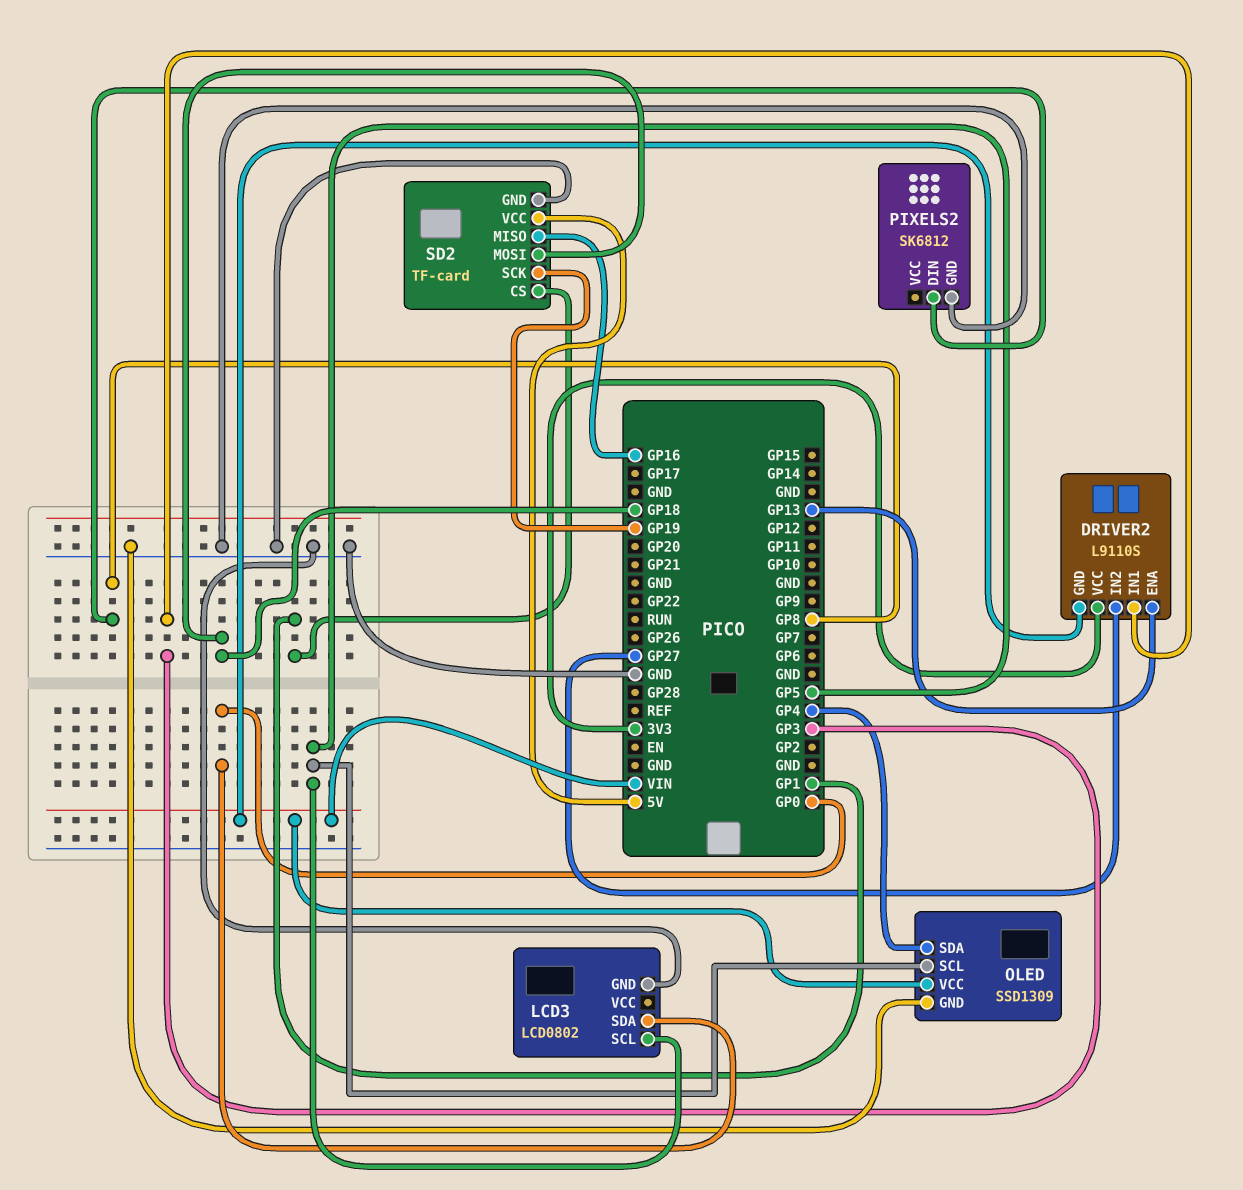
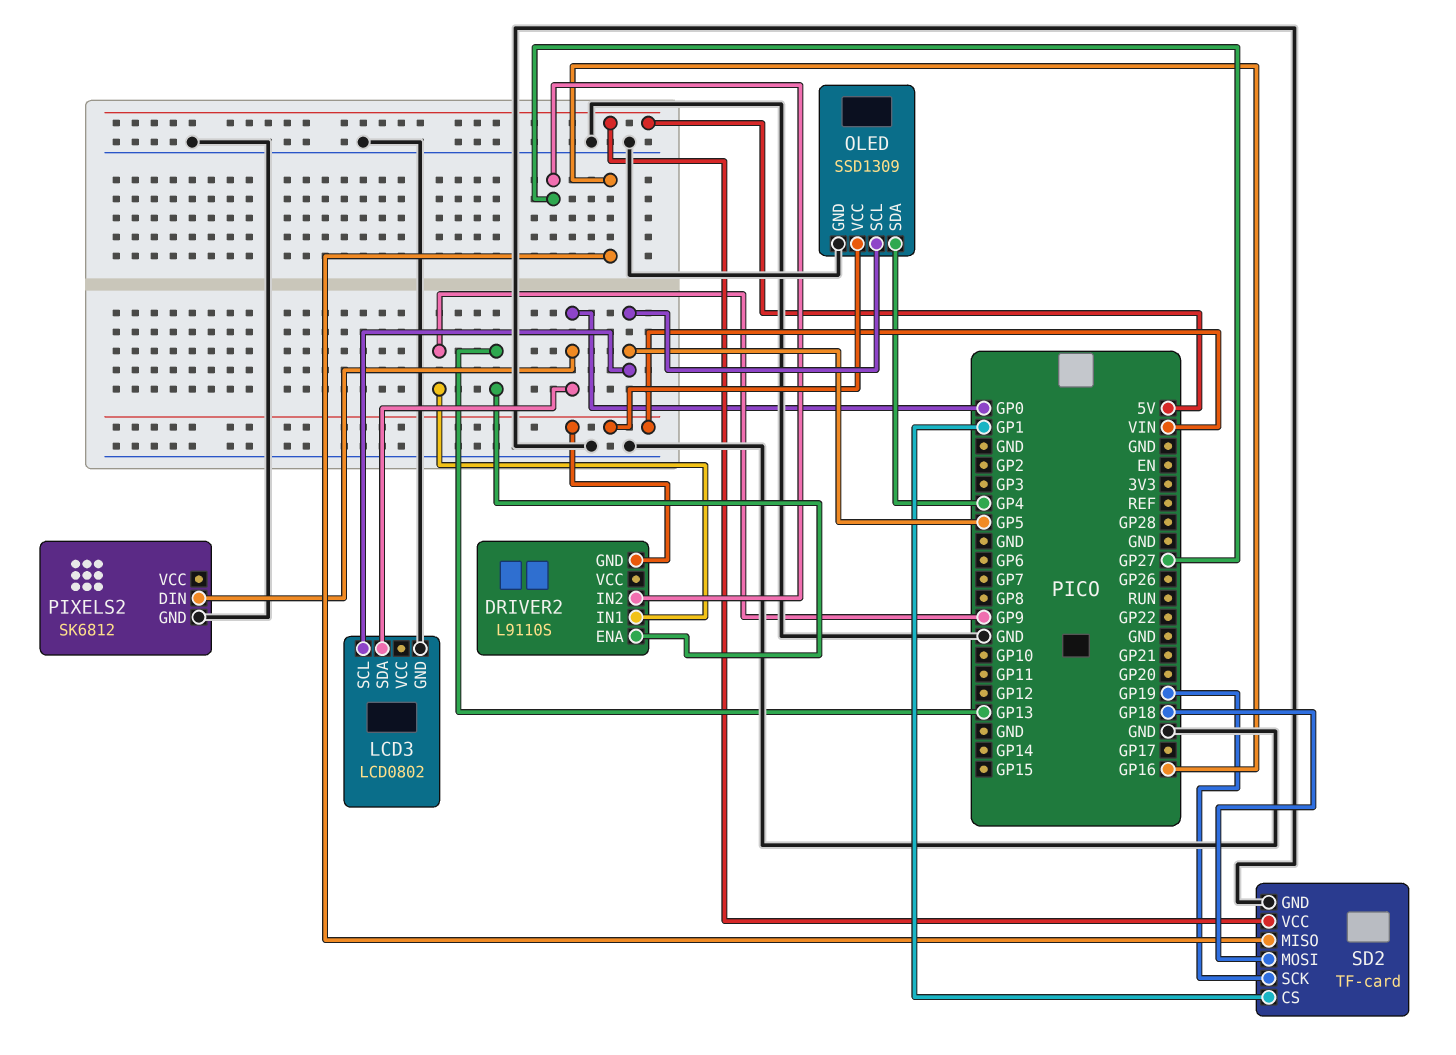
DRIVER2 pin IN1: GP3 -> GP9
DRIVER2 pin VCC: 3V3 -> none
PIXELS2 pin DIN: GP8 -> GP0

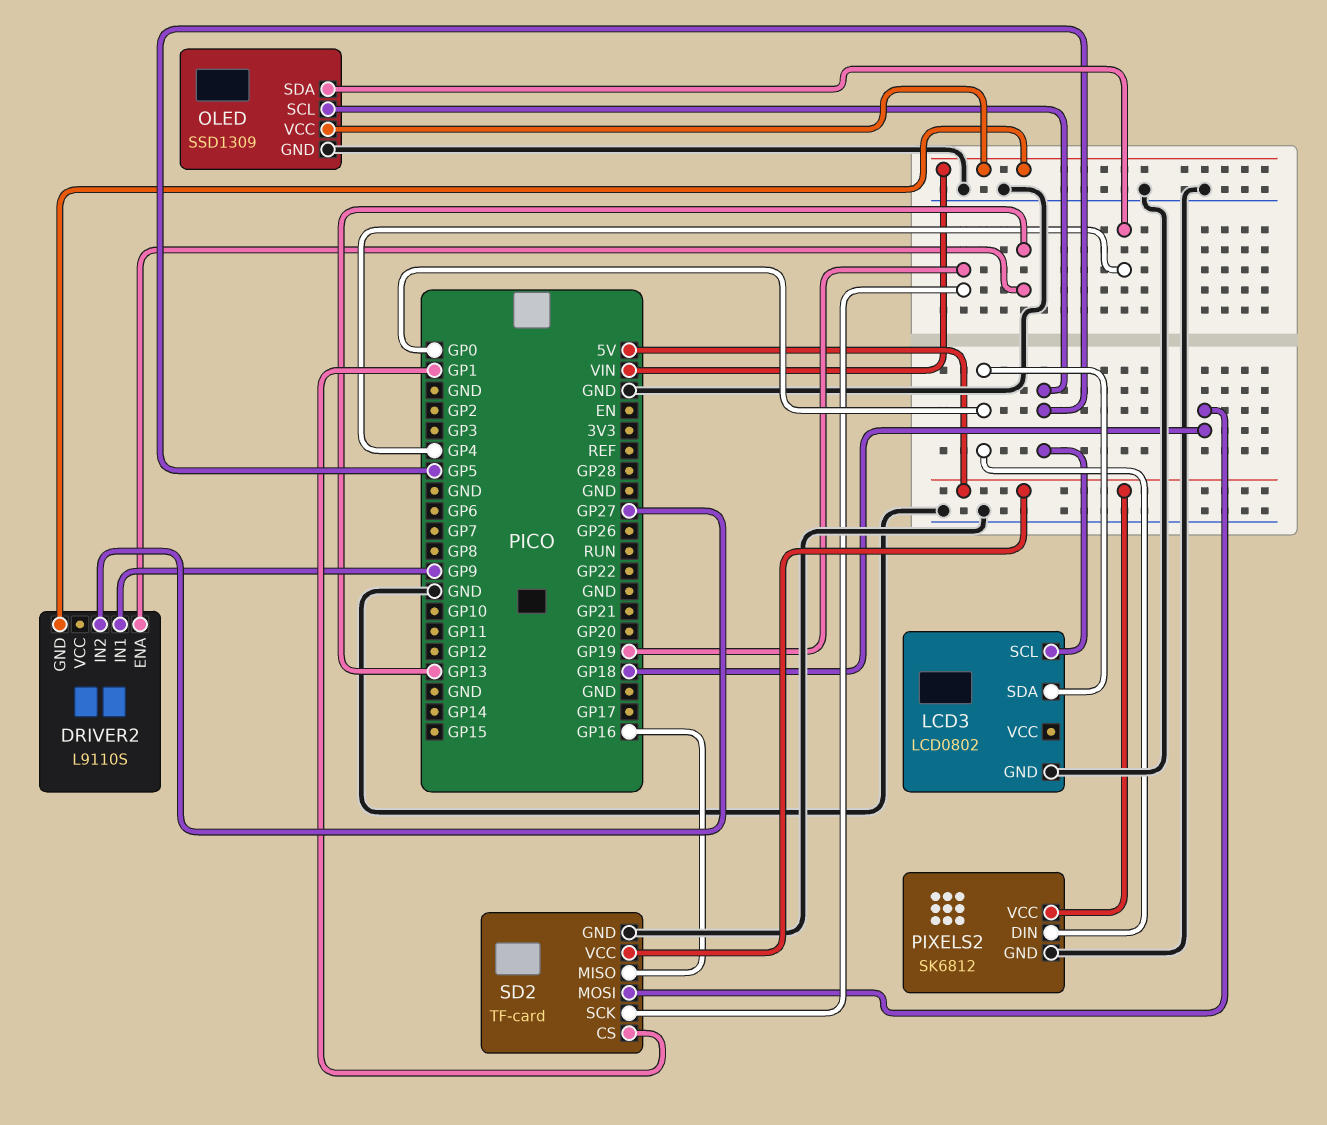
PIXELS2 pin VCC: none -> 5V

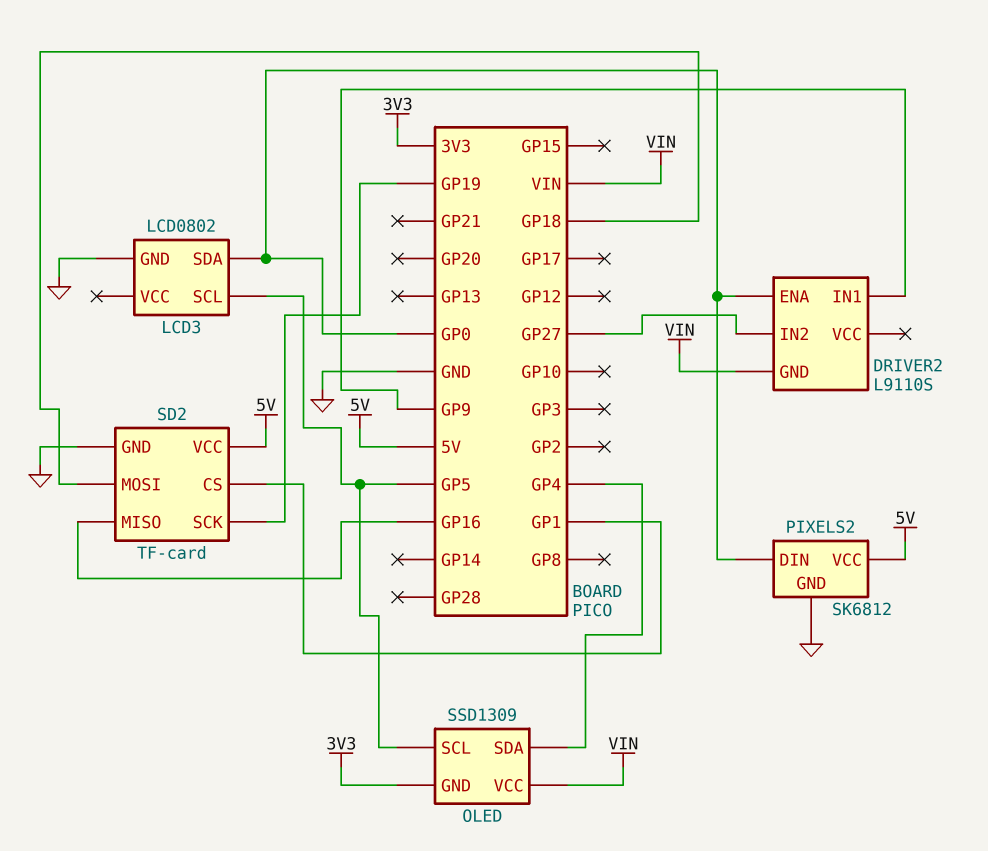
DRIVER2 pin ENA: GP13 -> GP0
OLED pin GND: GND -> 3V3

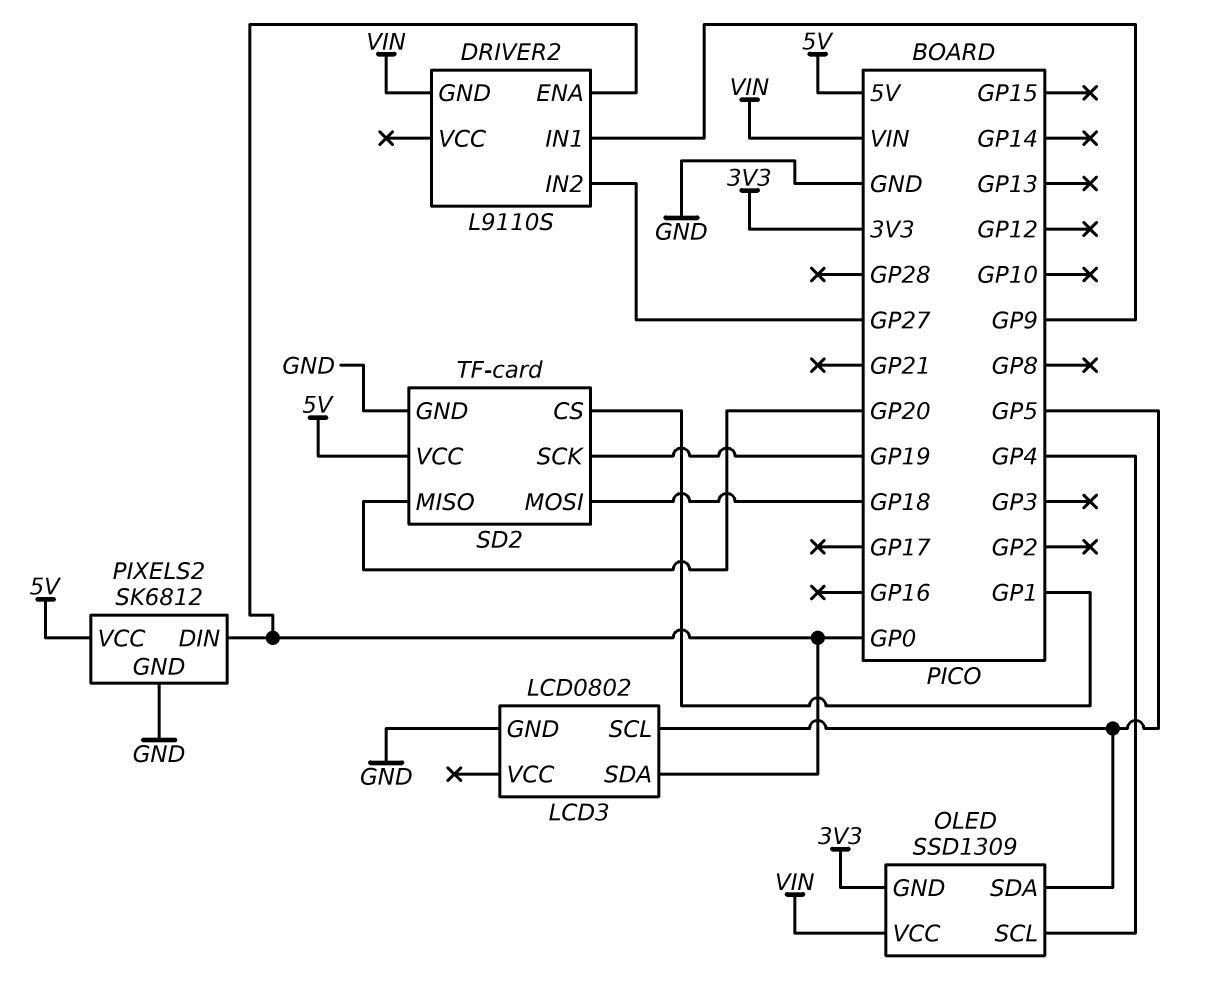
OLED pin SCL: GP5 -> GP4
OLED pin SDA: GP4 -> GP5
SD2 pin MISO: GP16 -> GP20

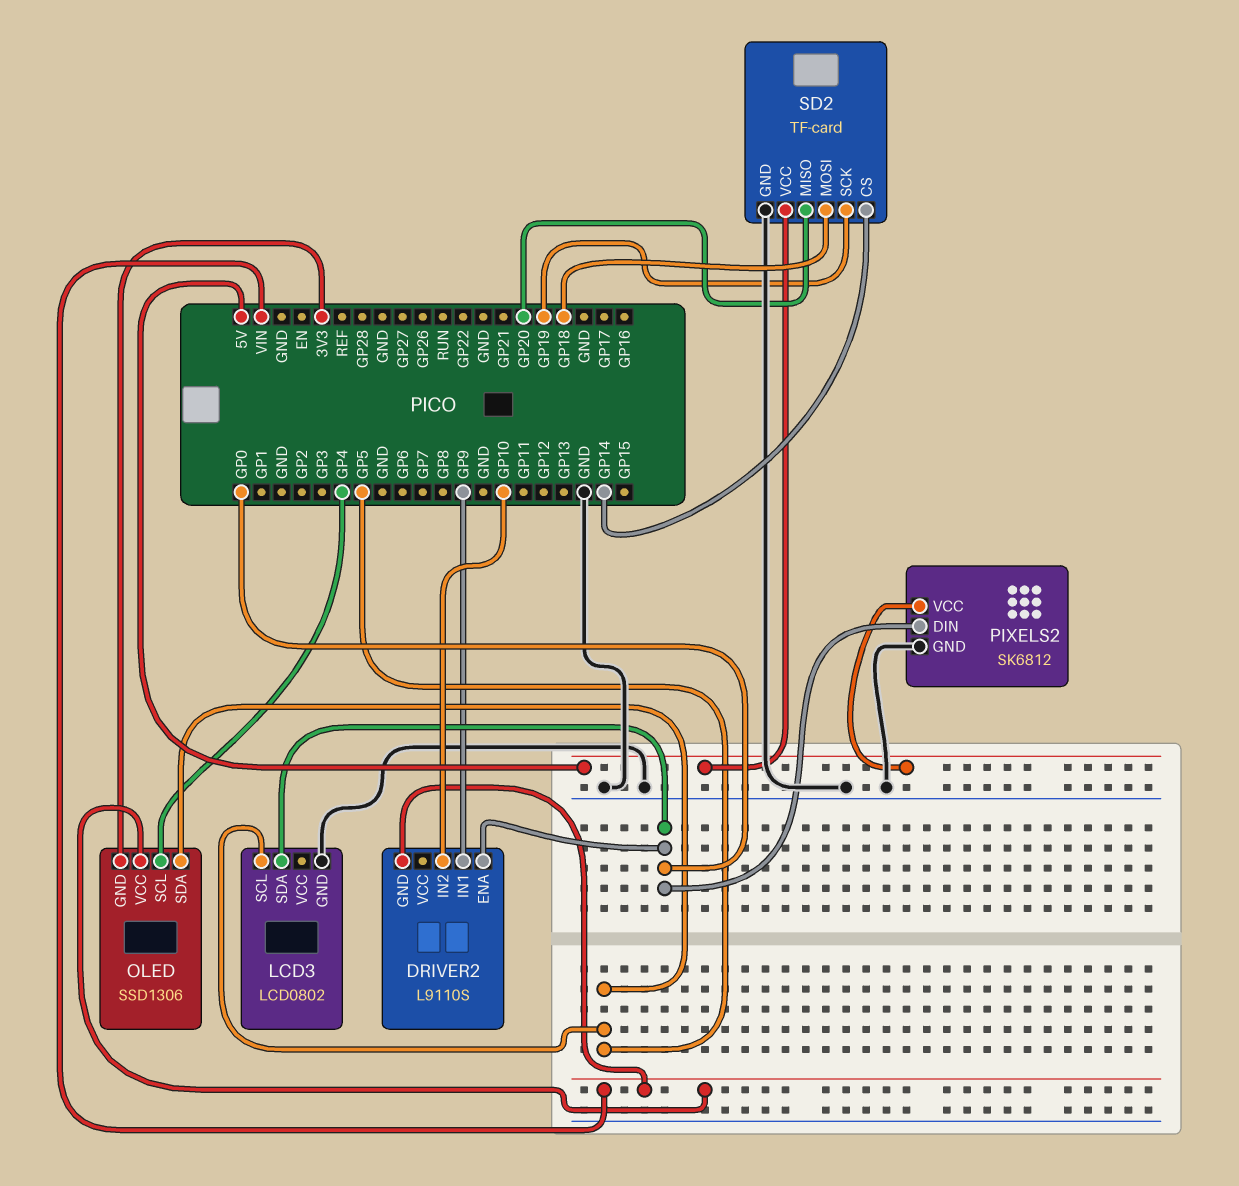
DRIVER2 pin IN2: GP27 -> GP10
OLED: SSD1309 -> SSD1306
SD2 pin CS: GP1 -> GP14

